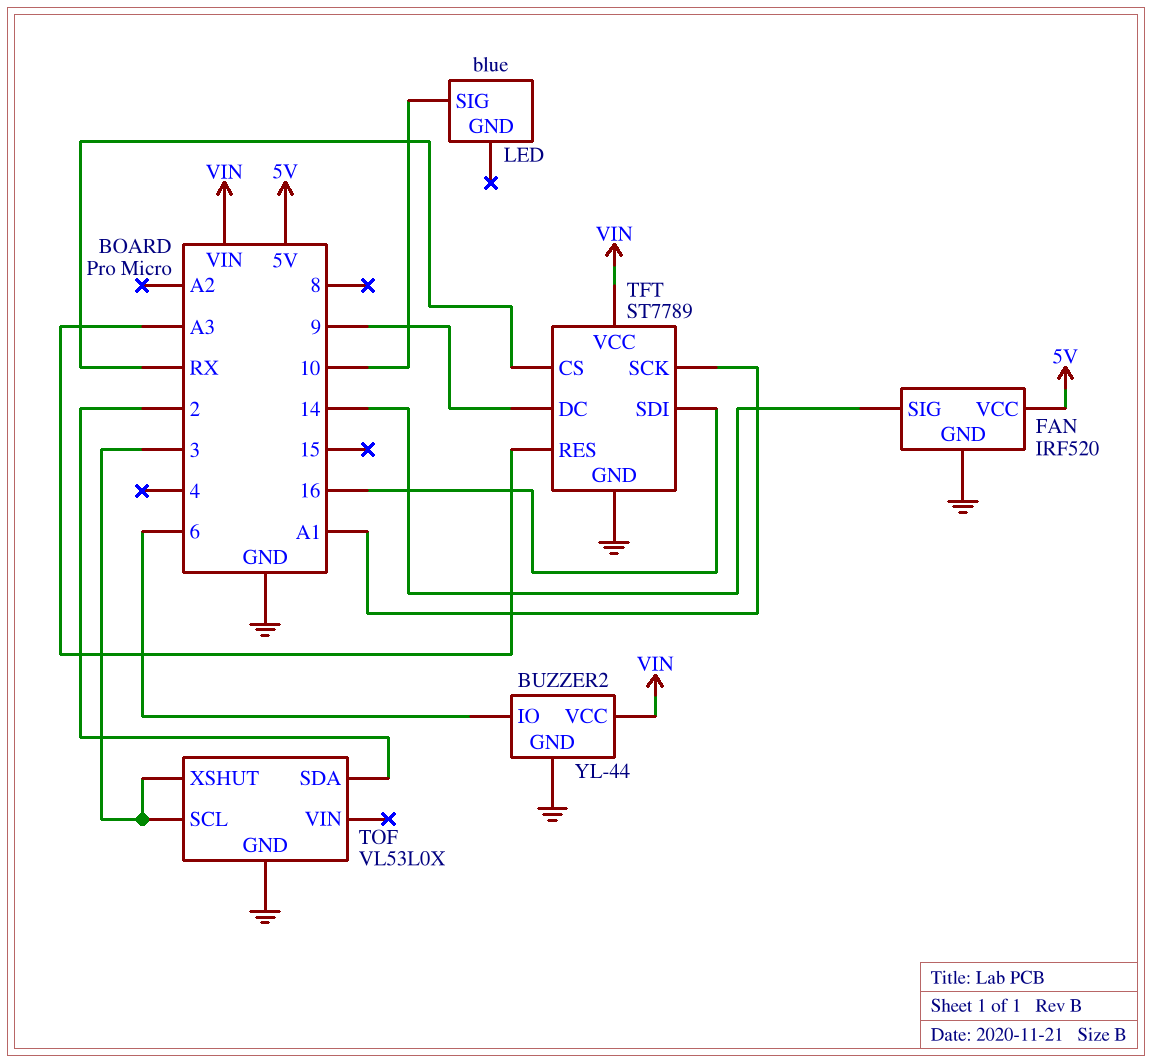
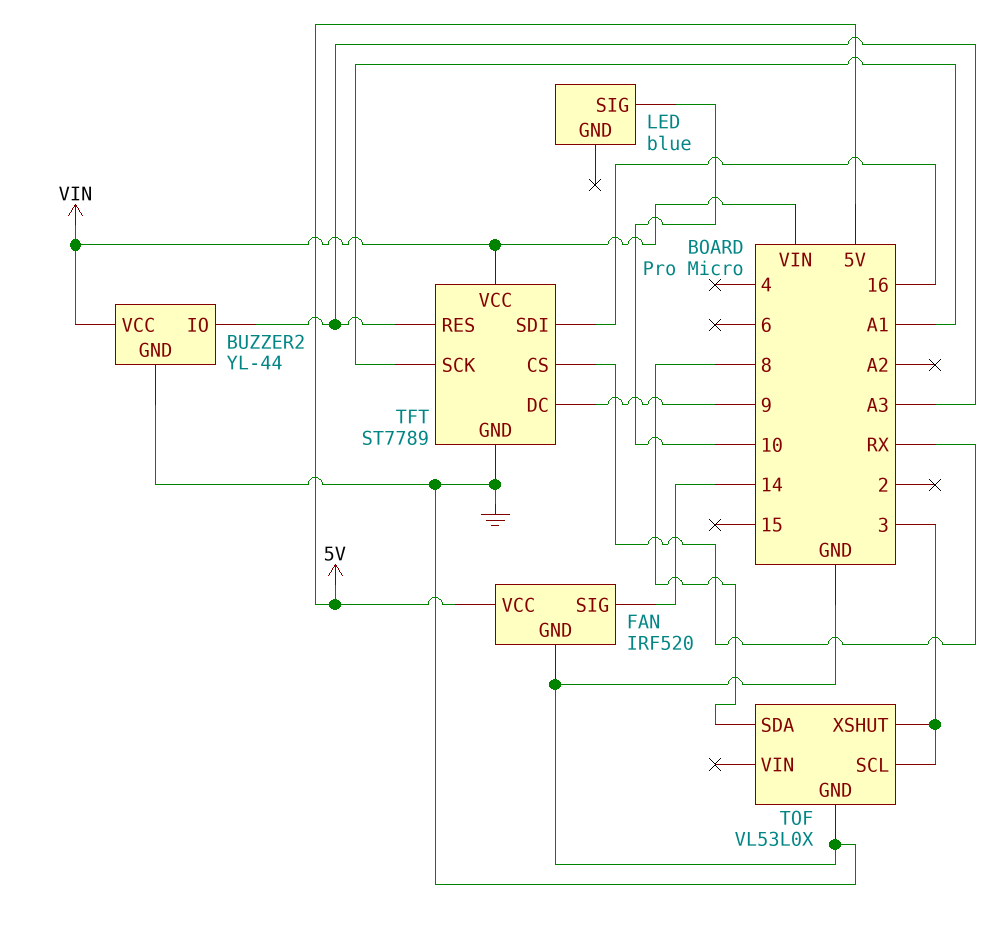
BUZZER2 pin IO: 6 -> A3
TOF pin SDA: 2 -> 8

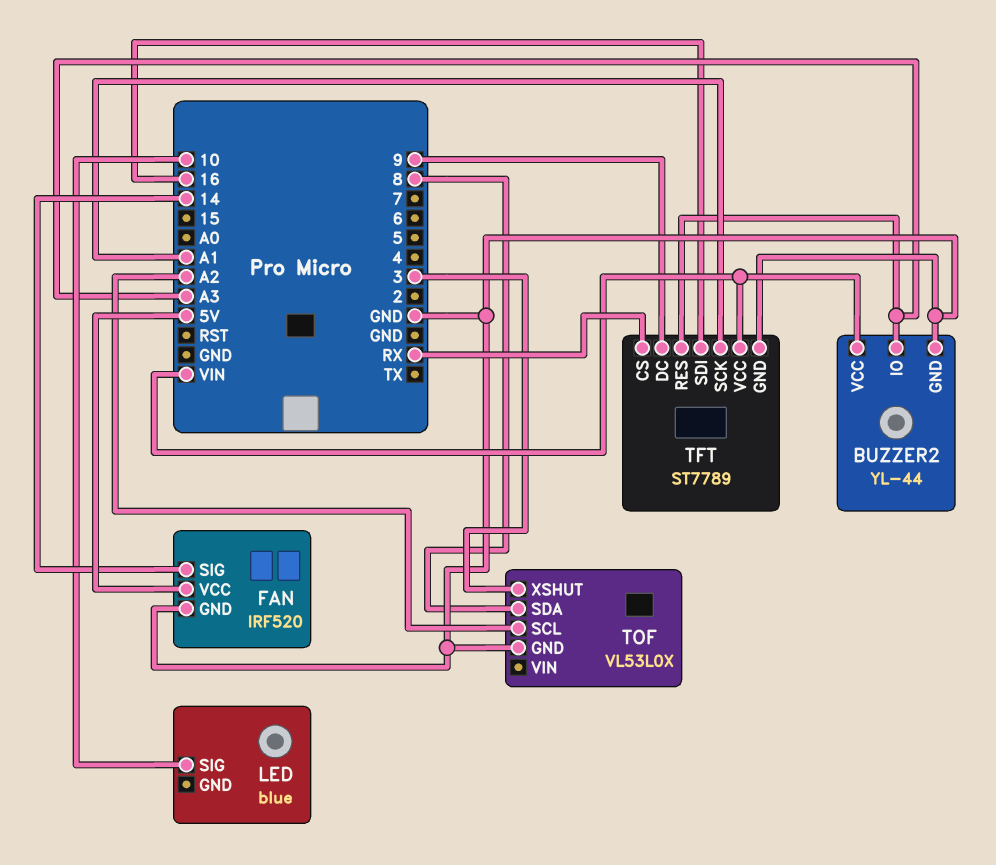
TOF pin SCL: 3 -> A2

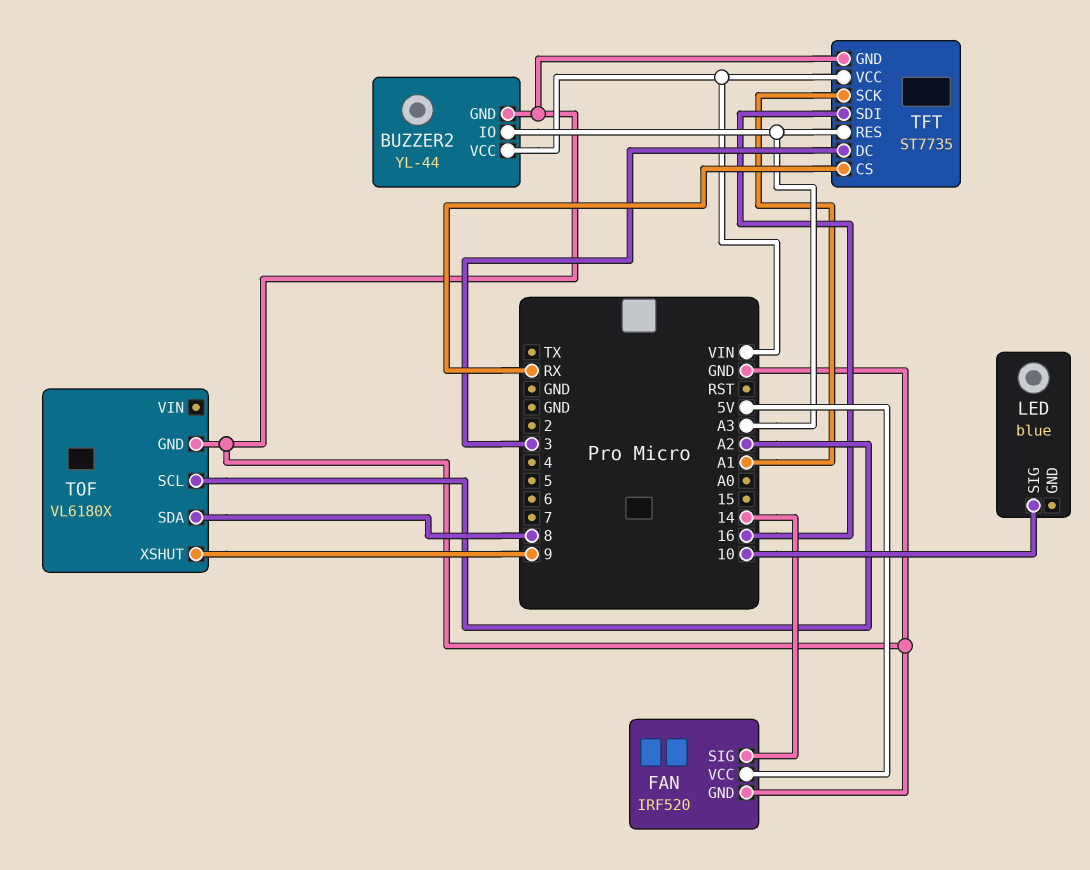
TFT: ST7789 -> ST7735
TFT pin DC: 9 -> 3
TOF: VL53L0X -> VL6180X
TOF pin XSHUT: 3 -> 9

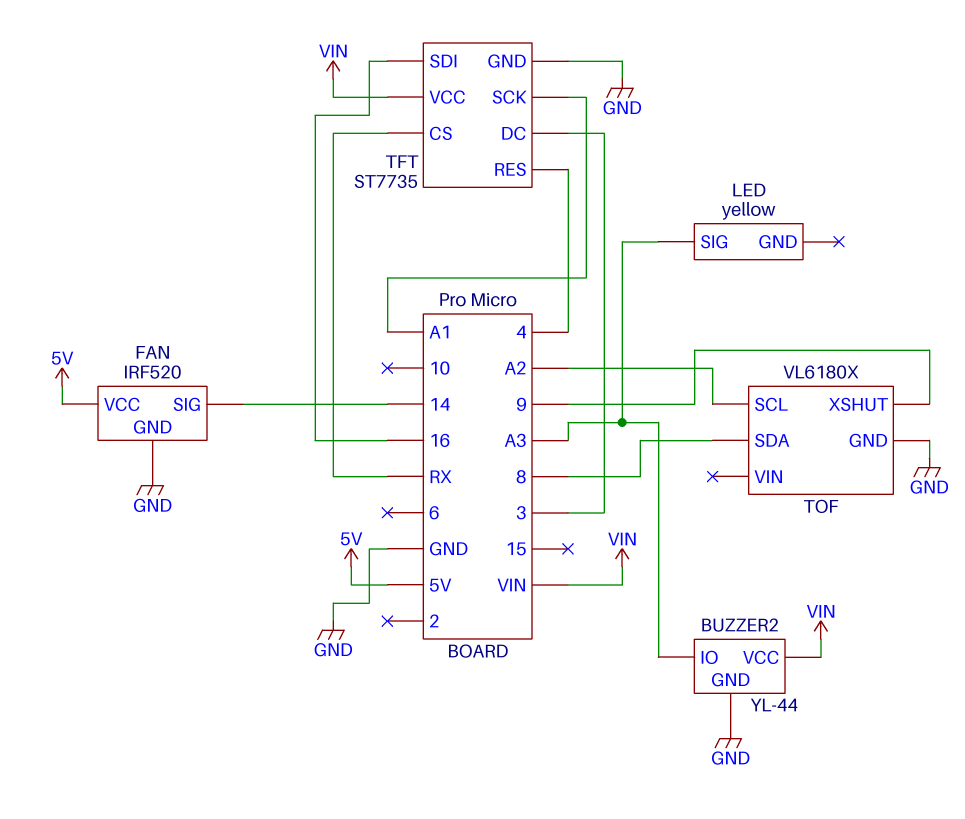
LED: blue -> yellow
LED pin SIG: 10 -> A3
TFT pin RES: A3 -> 4

